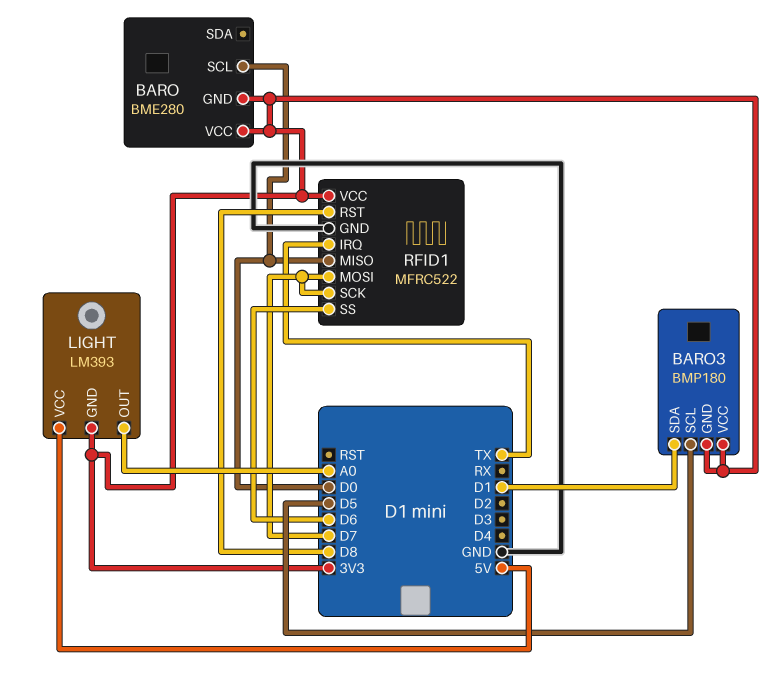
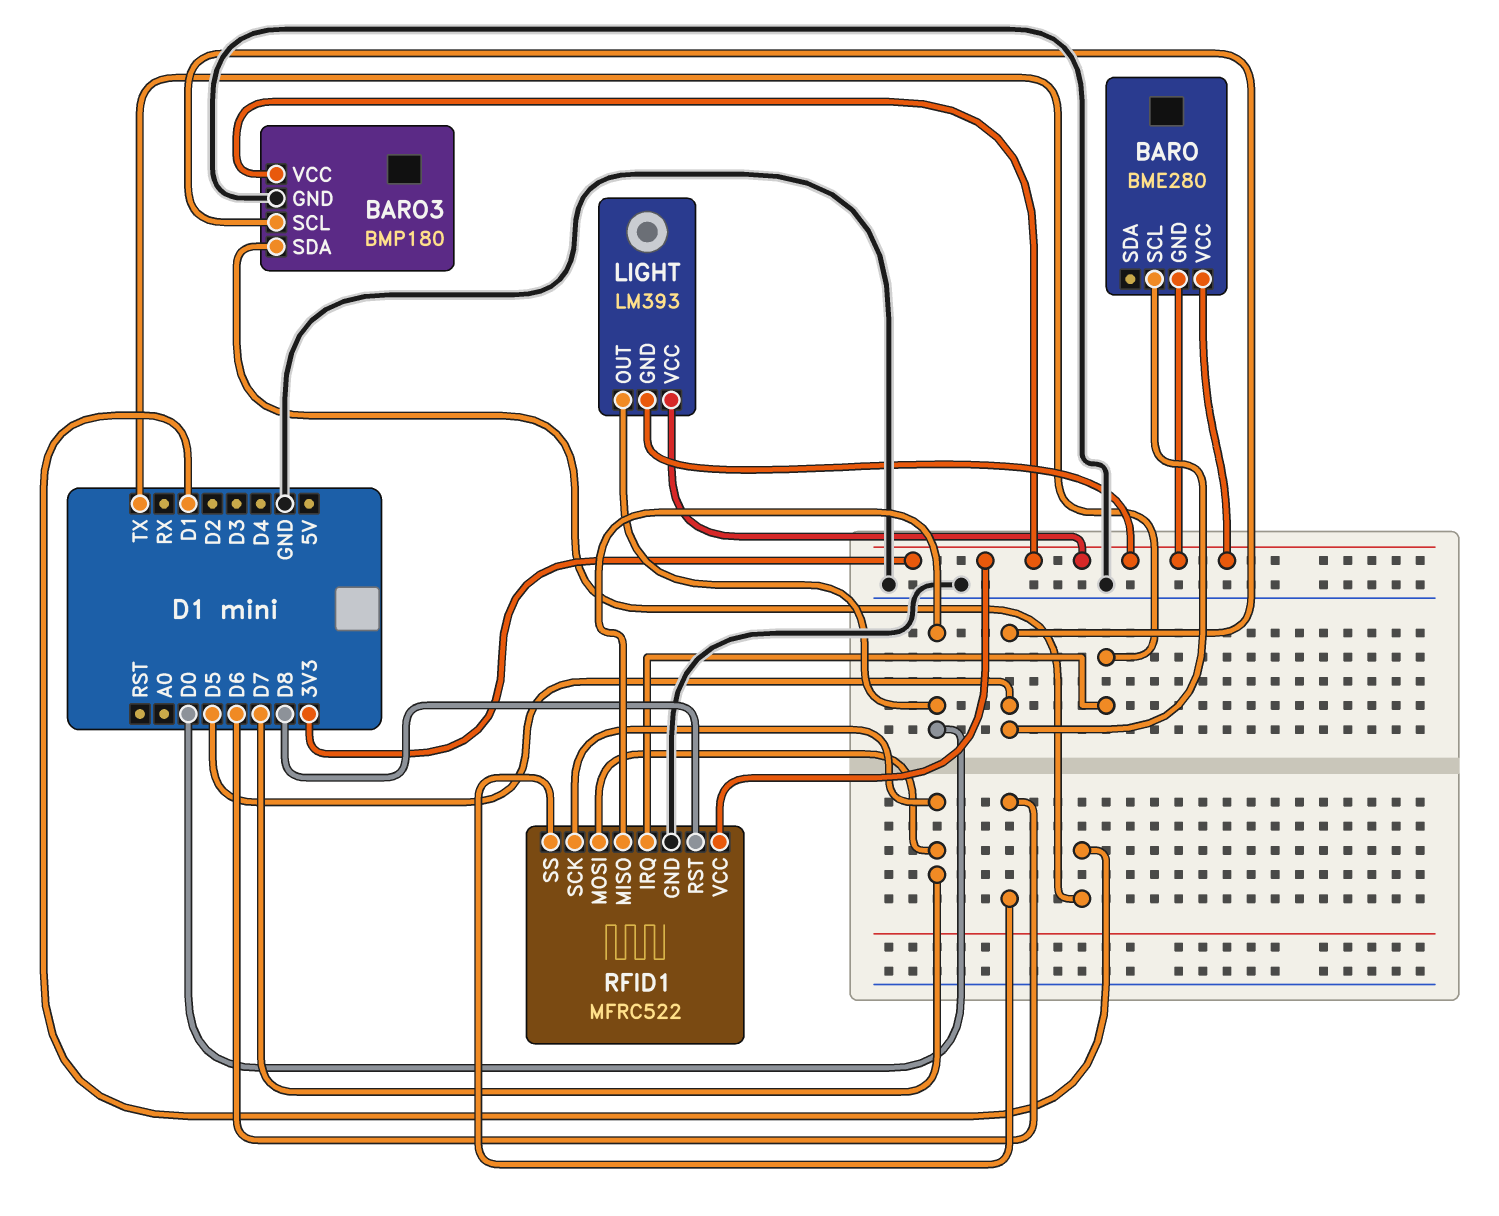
BARO pin SCL: D0 -> D5
BARO3 pin GND: 3V3 -> GND
LIGHT pin OUT: A0 -> D0
LIGHT pin VCC: 5V -> 3V3

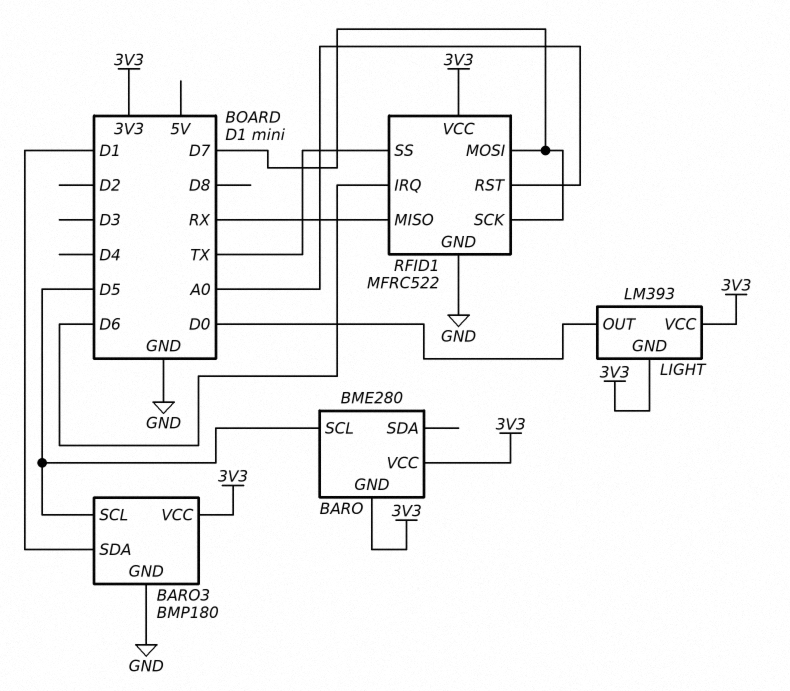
RFID1 pin IRQ: TX -> D6
RFID1 pin MISO: D0 -> RX
RFID1 pin RST: D8 -> A0
RFID1 pin SS: D6 -> TX

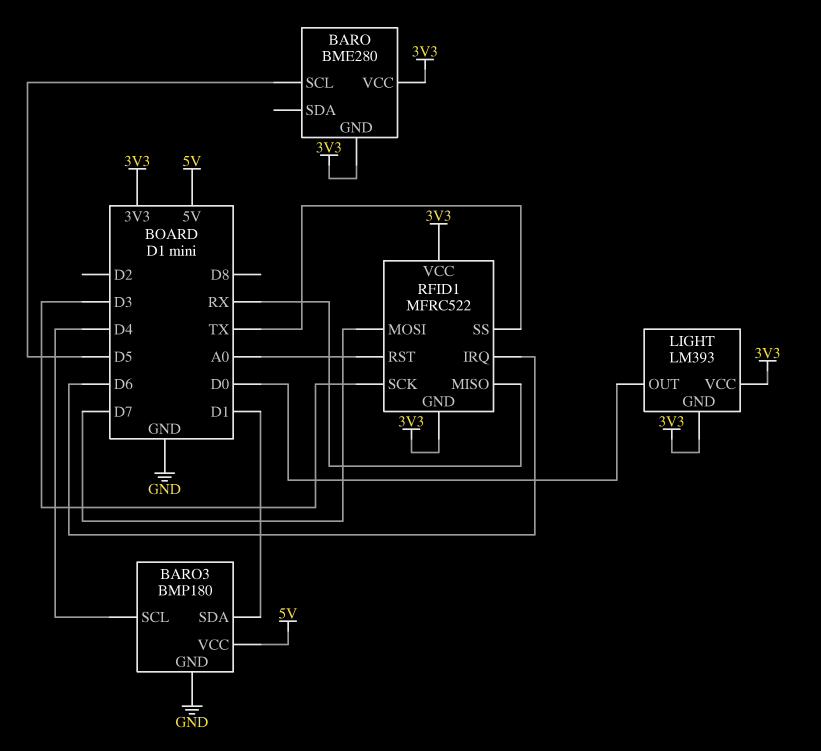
BARO3 pin SCL: D5 -> D4
BARO3 pin VCC: 3V3 -> 5V
RFID1 pin GND: GND -> 3V3
RFID1 pin SCK: D7 -> D3

